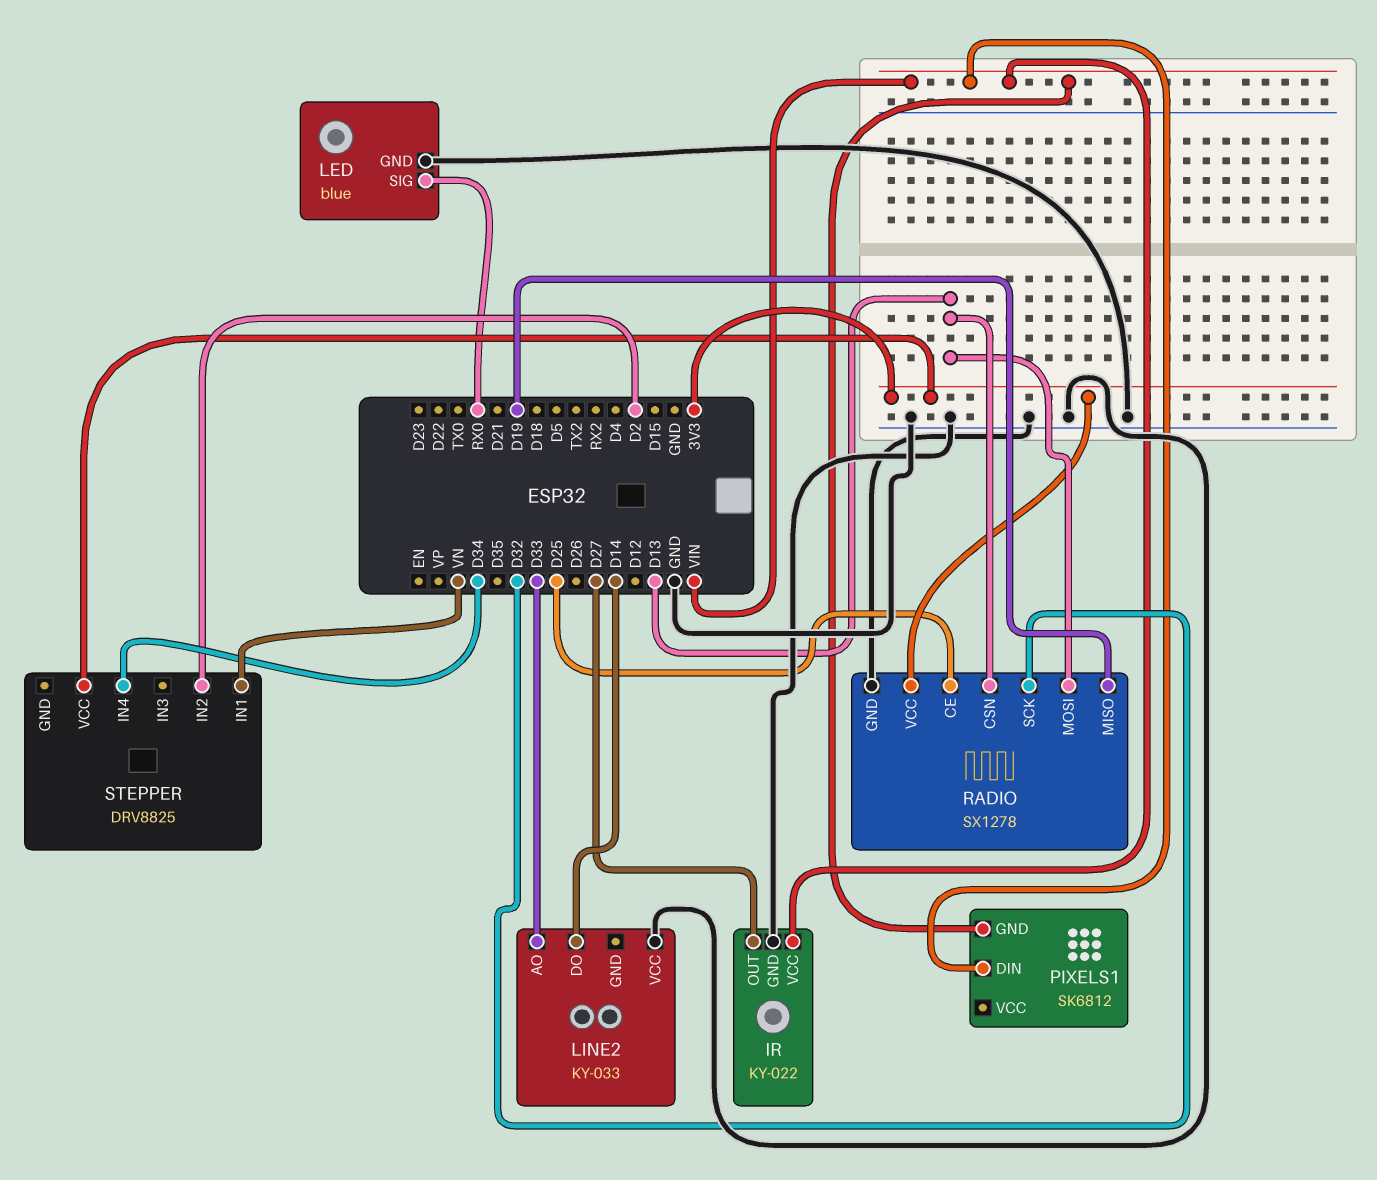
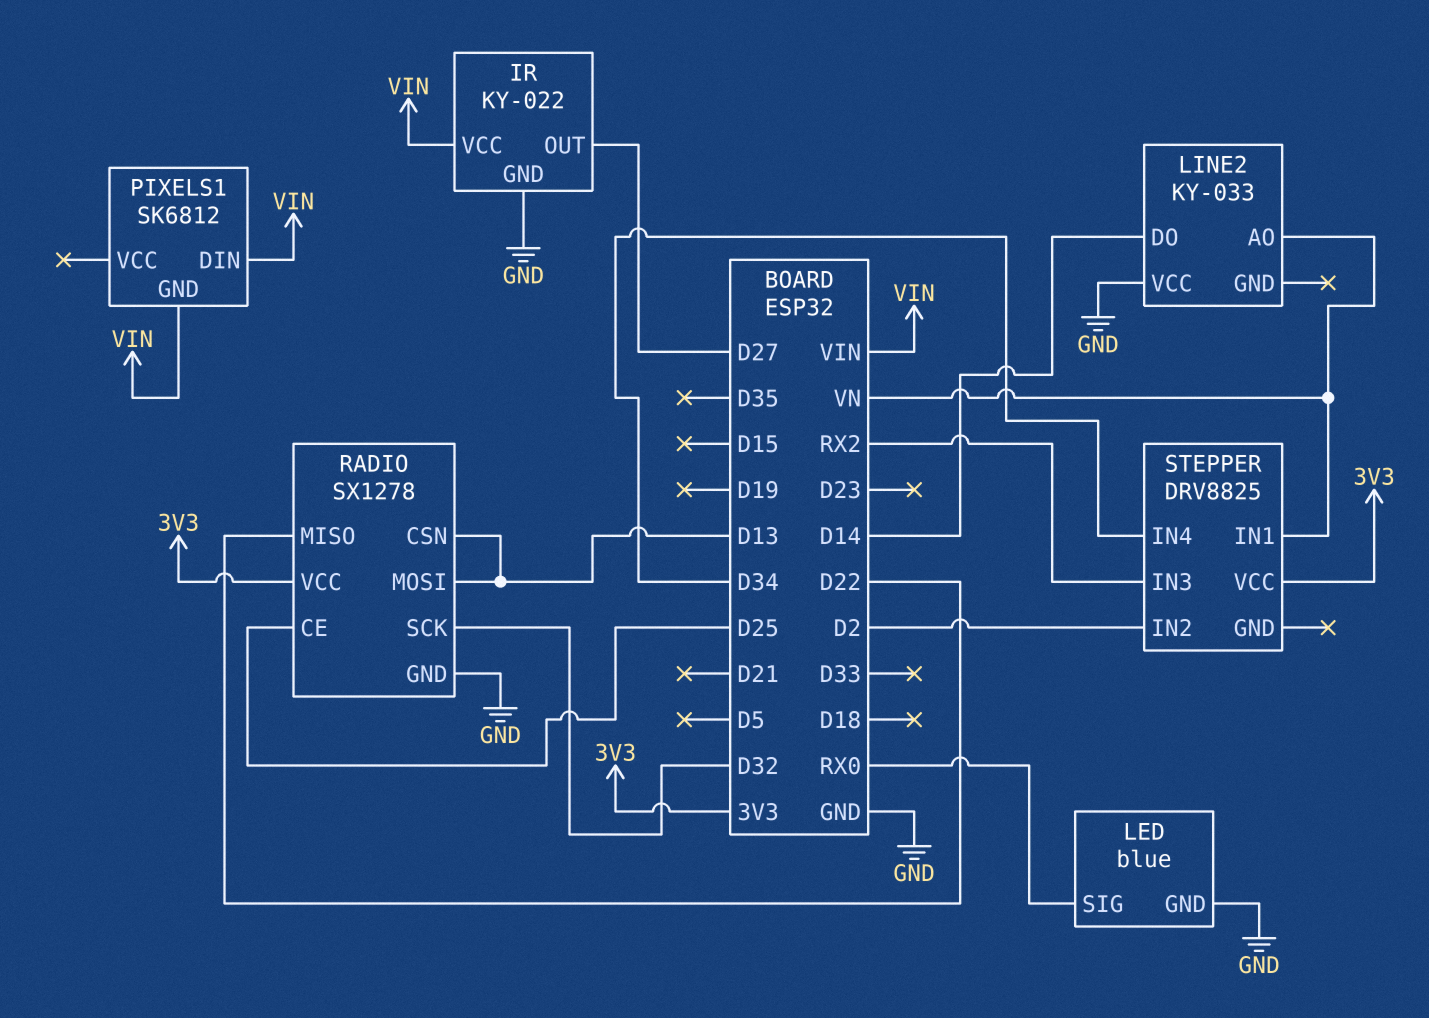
LINE2 pin AO: D33 -> VN
RADIO pin MISO: D19 -> D22
STEPPER pin IN3: none -> RX2

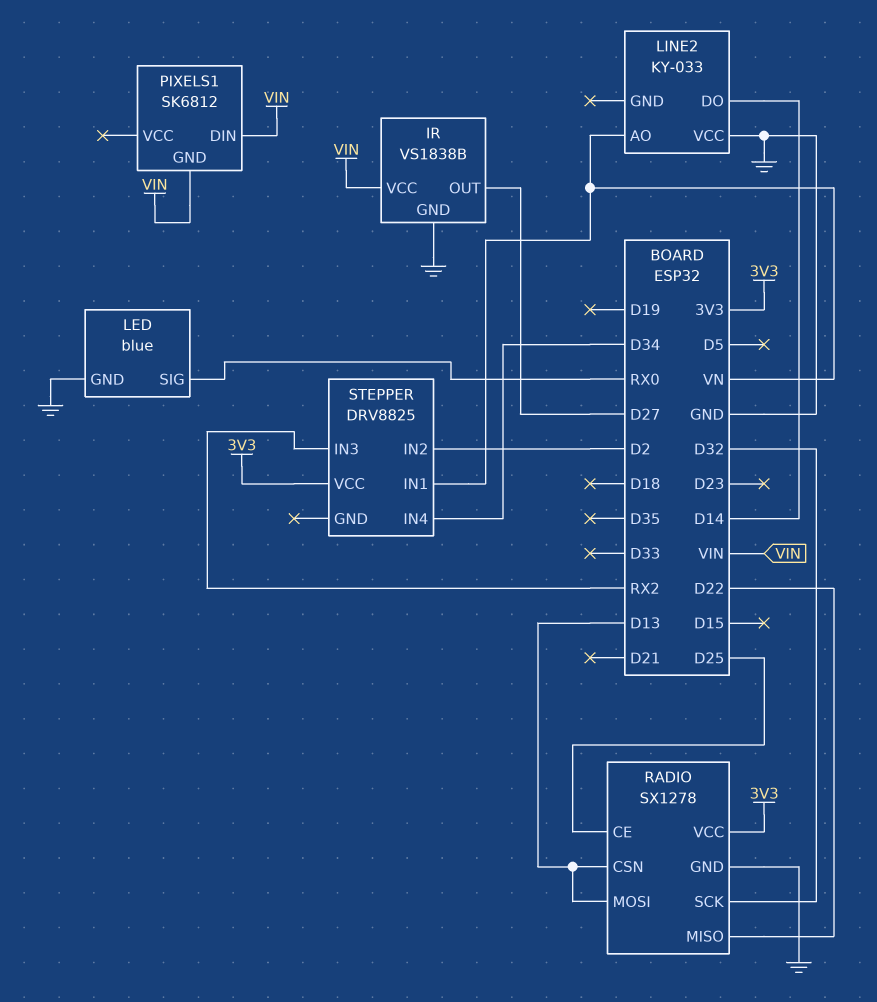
IR: KY-022 -> VS1838B

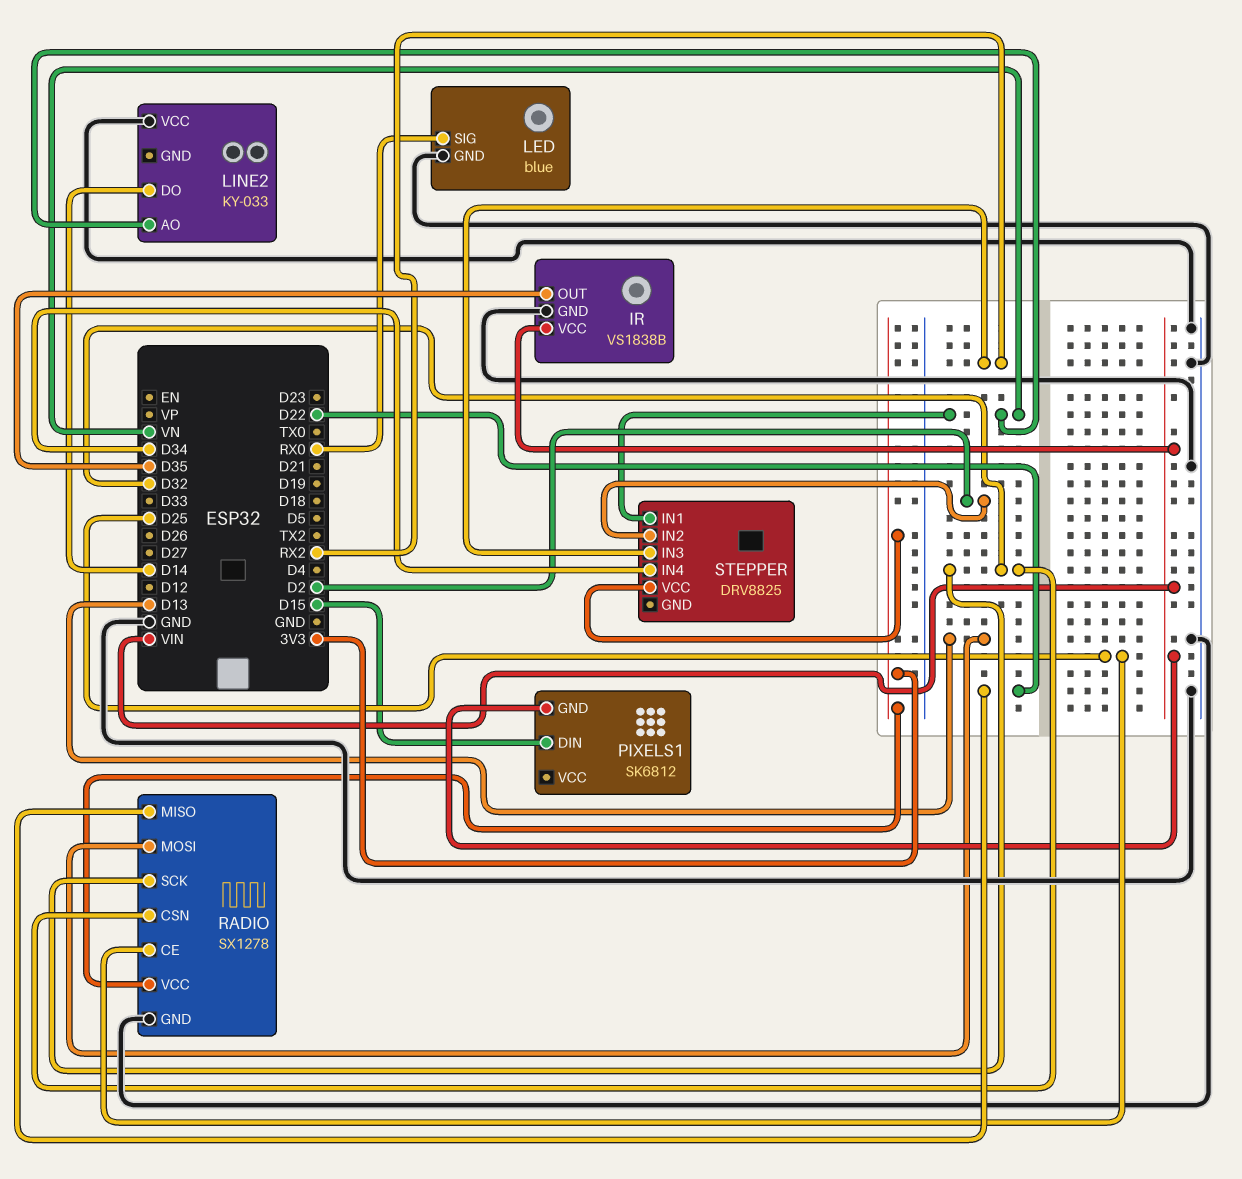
IR pin OUT: D27 -> D35
PIXELS1 pin DIN: VIN -> D15
RADIO pin CSN: D13 -> D32

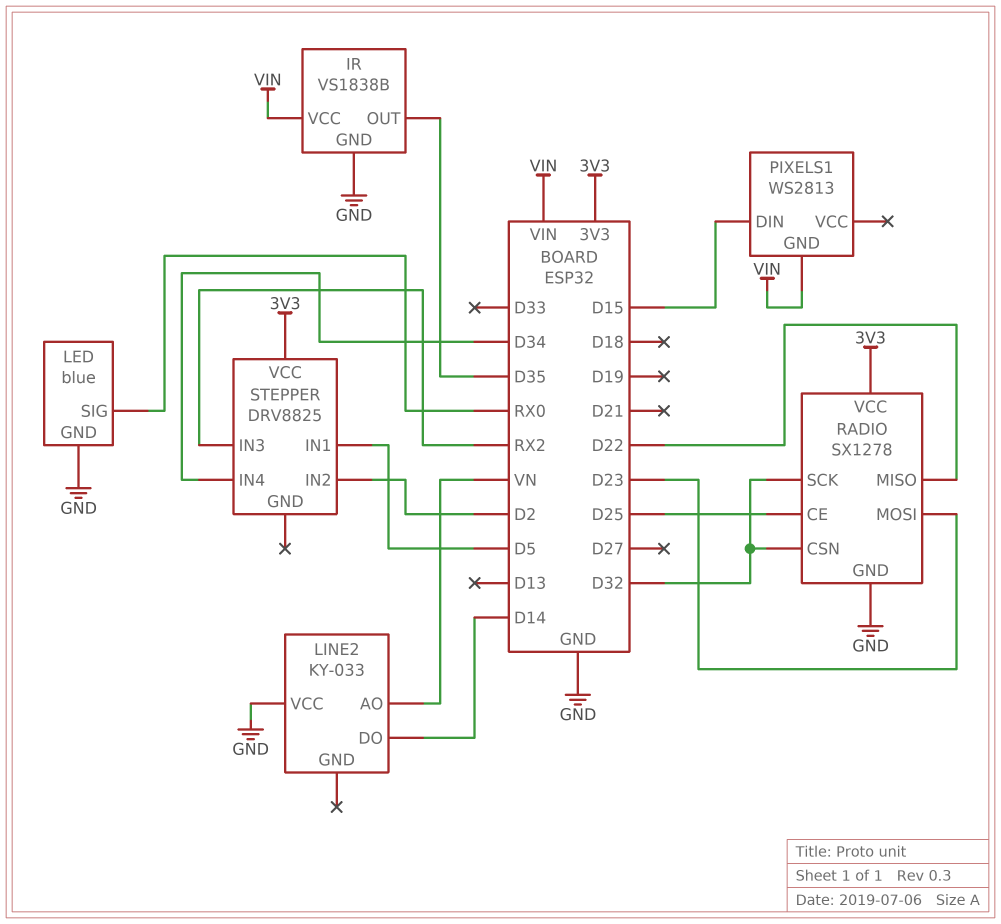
PIXELS1: SK6812 -> WS2813
RADIO pin MOSI: D13 -> D23
STEPPER pin IN1: VN -> D5

